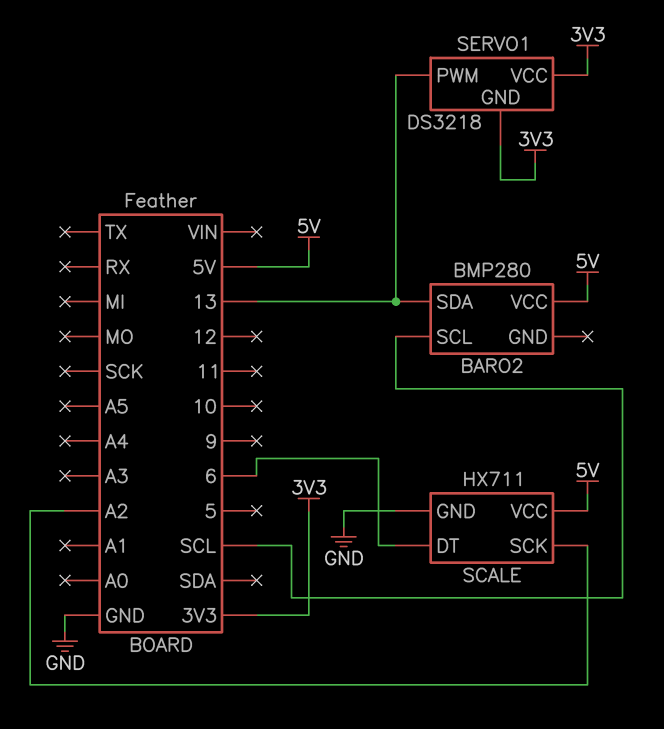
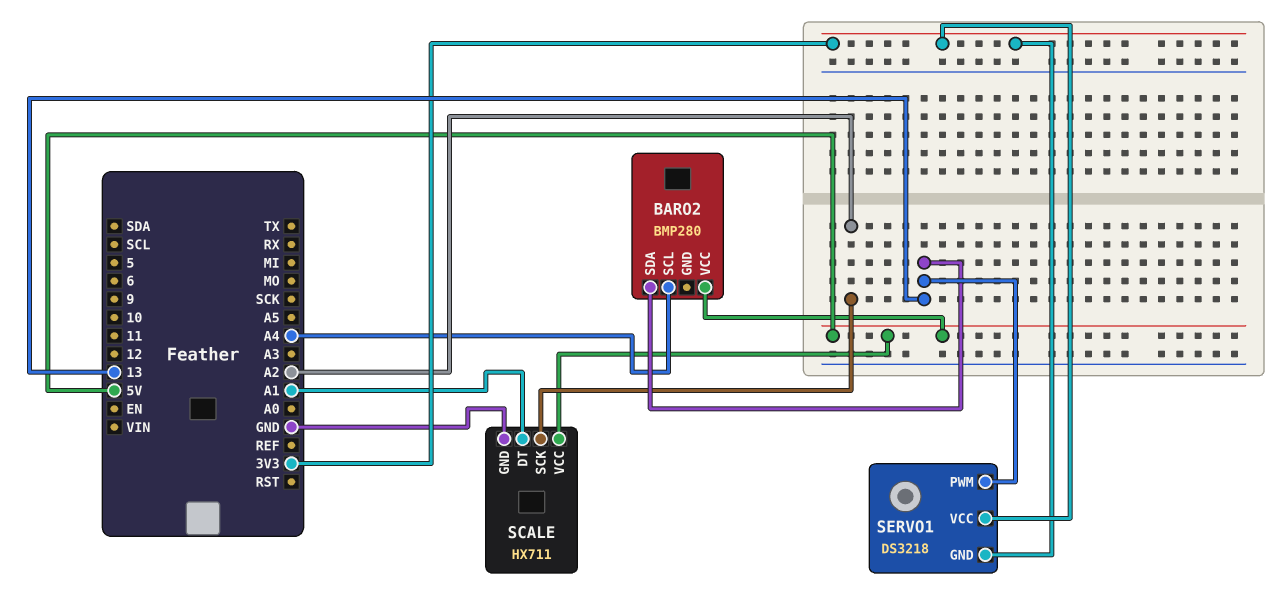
BARO2 pin SCL: SCL -> A4
SCALE pin DT: 6 -> A1

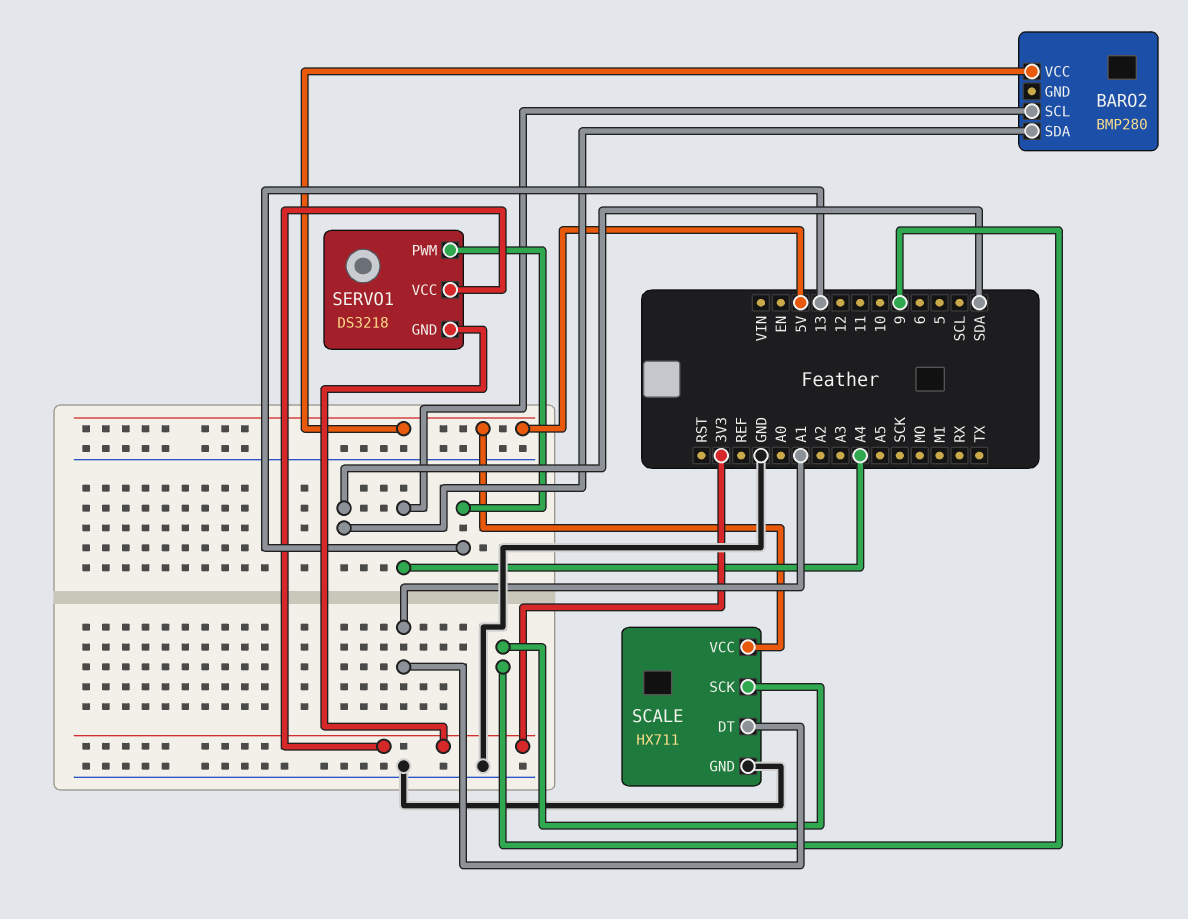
BARO2 pin SDA: 13 -> SDA
SCALE pin SCK: A2 -> 9

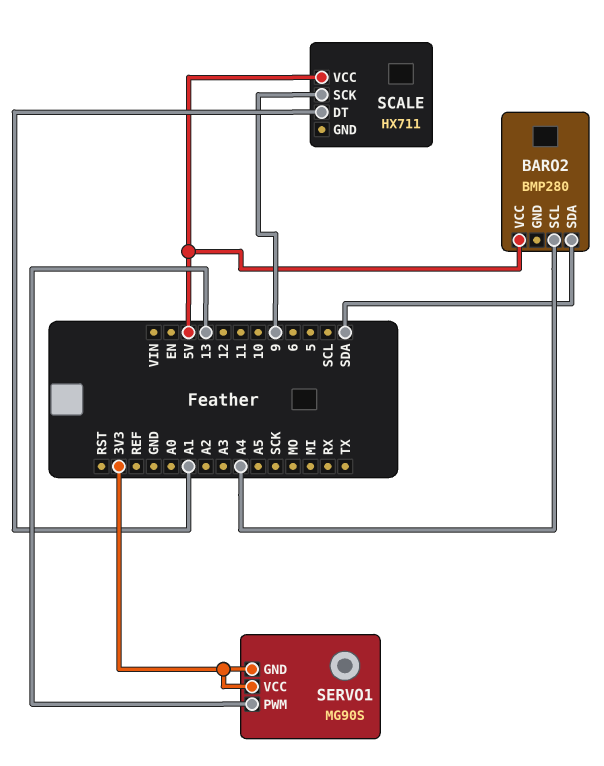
SCALE pin GND: GND -> none
SERVO1: DS3218 -> MG90S

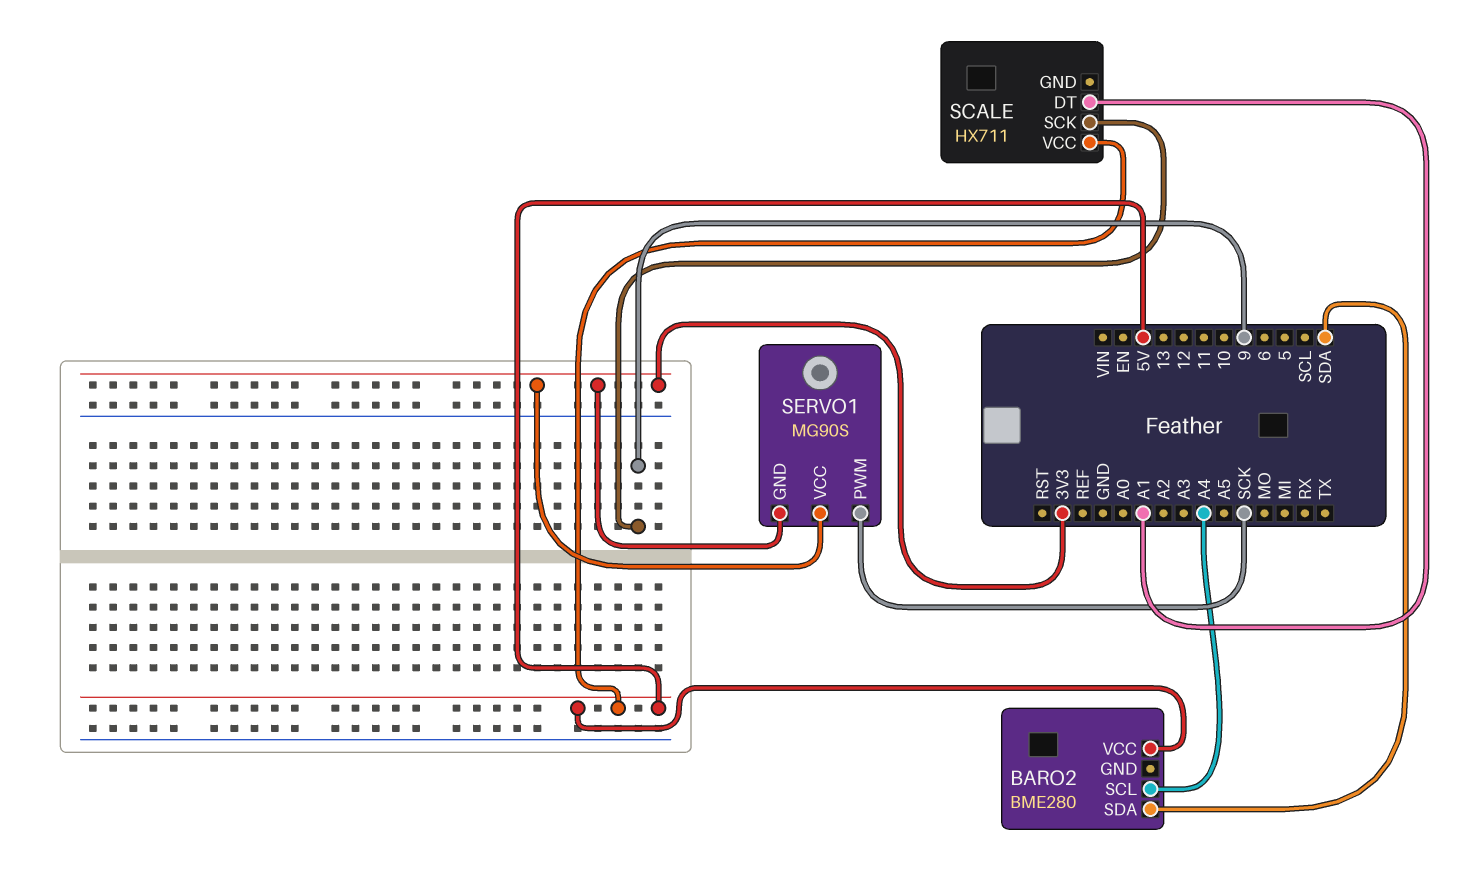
BARO2: BMP280 -> BME280
SERVO1 pin PWM: 13 -> SCK

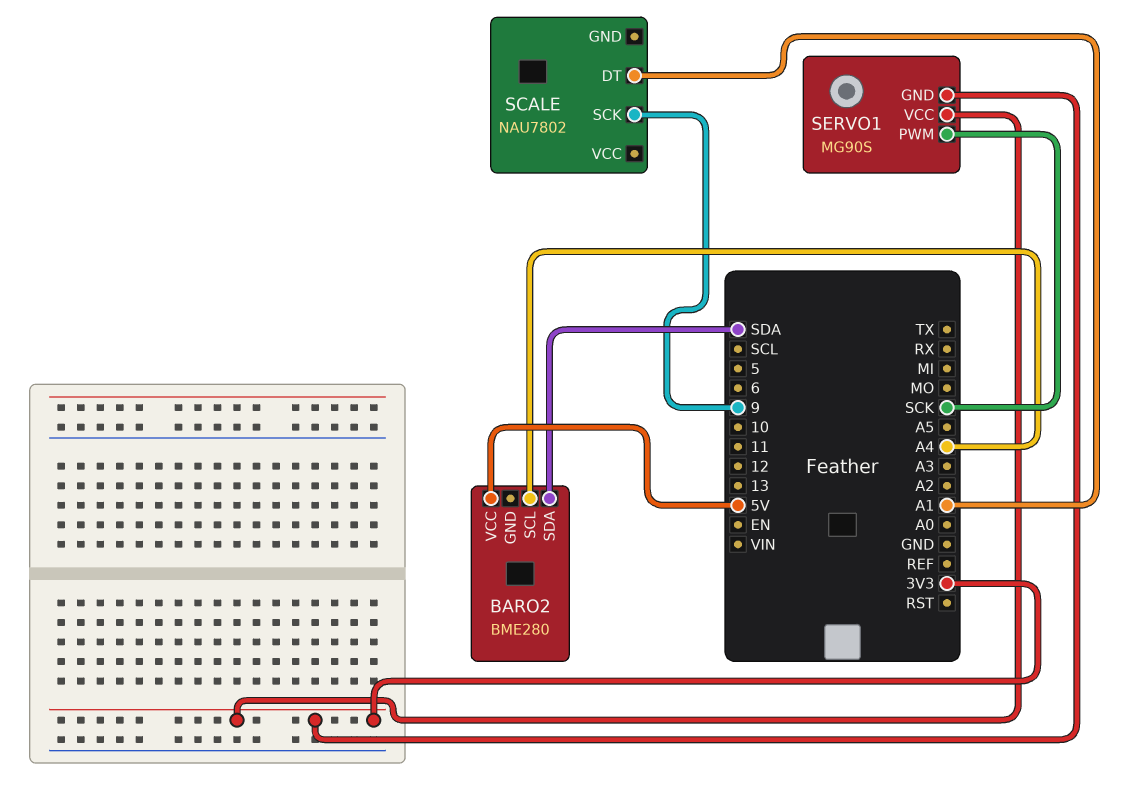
SCALE: HX711 -> NAU7802
SCALE pin VCC: 5V -> none

